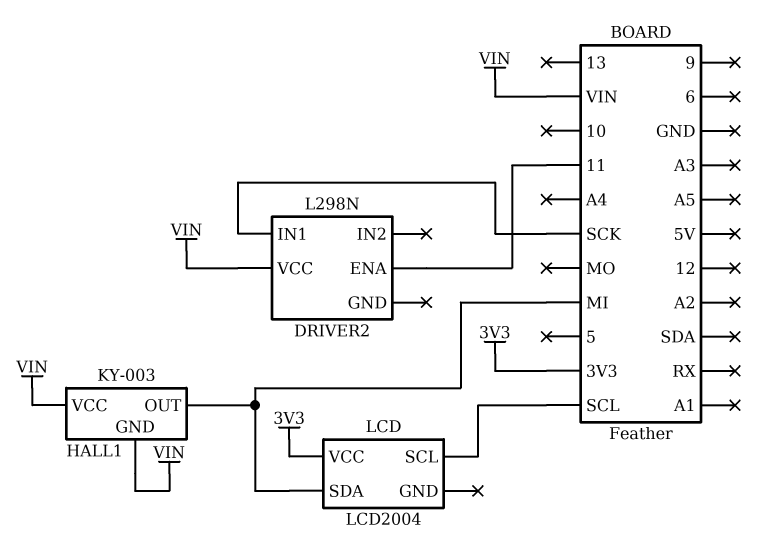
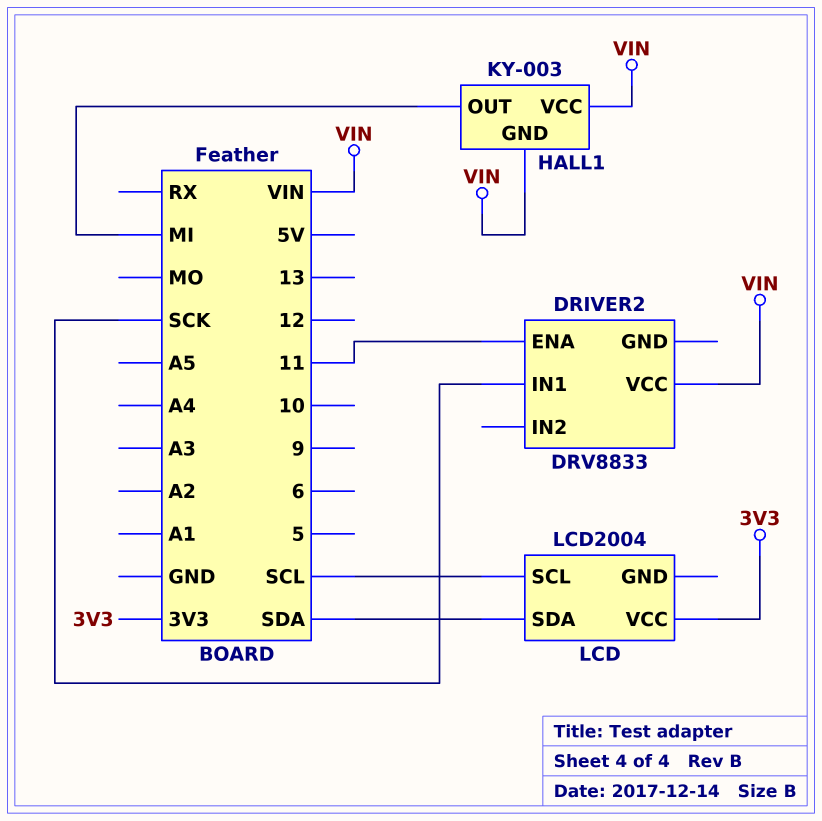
DRIVER2: L298N -> DRV8833
LCD pin SDA: MI -> SDA

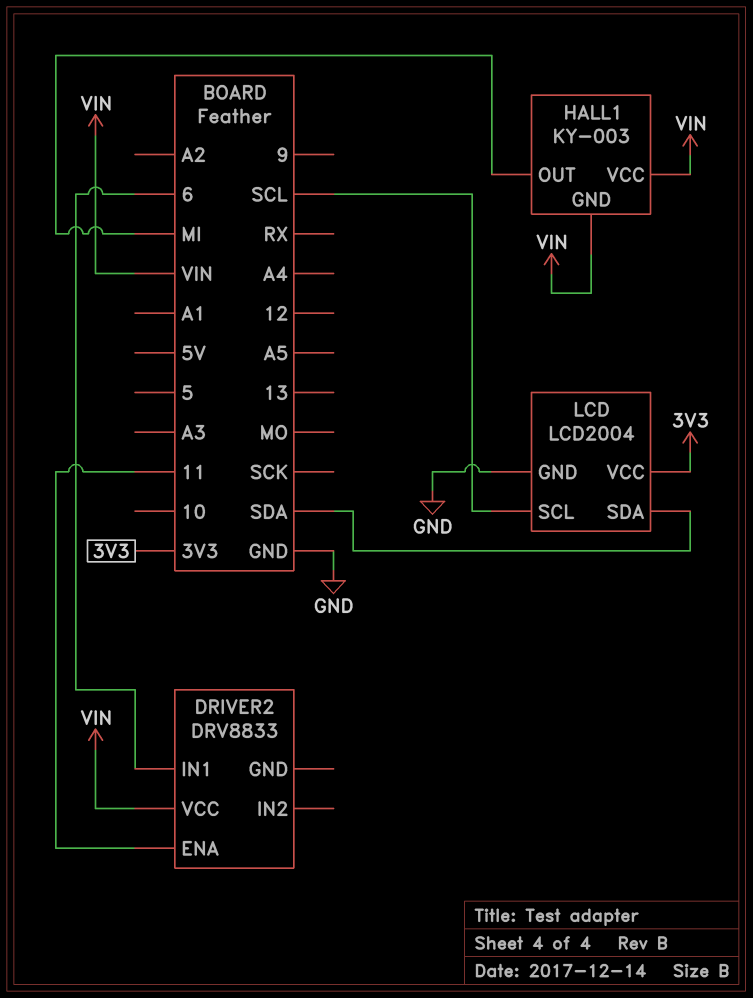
DRIVER2 pin IN1: SCK -> 6
LCD pin GND: none -> GND

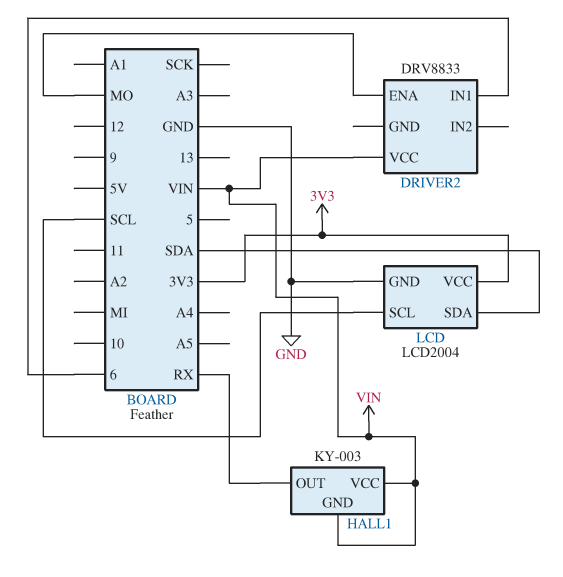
DRIVER2 pin ENA: 11 -> MO
HALL1 pin OUT: MI -> RX

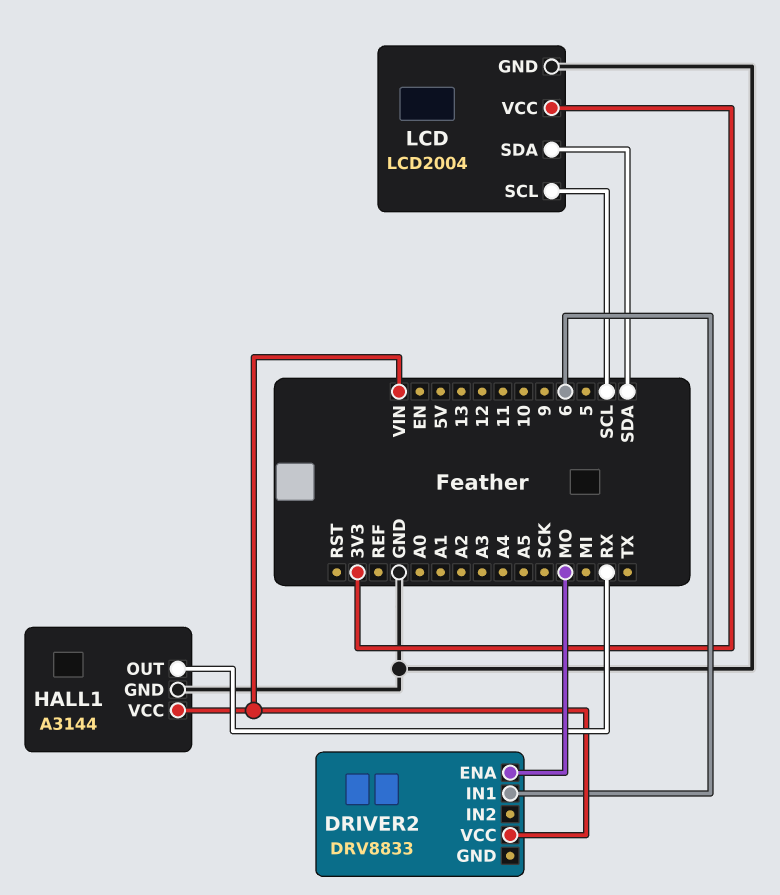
HALL1: KY-003 -> A3144
HALL1 pin GND: VIN -> GND

